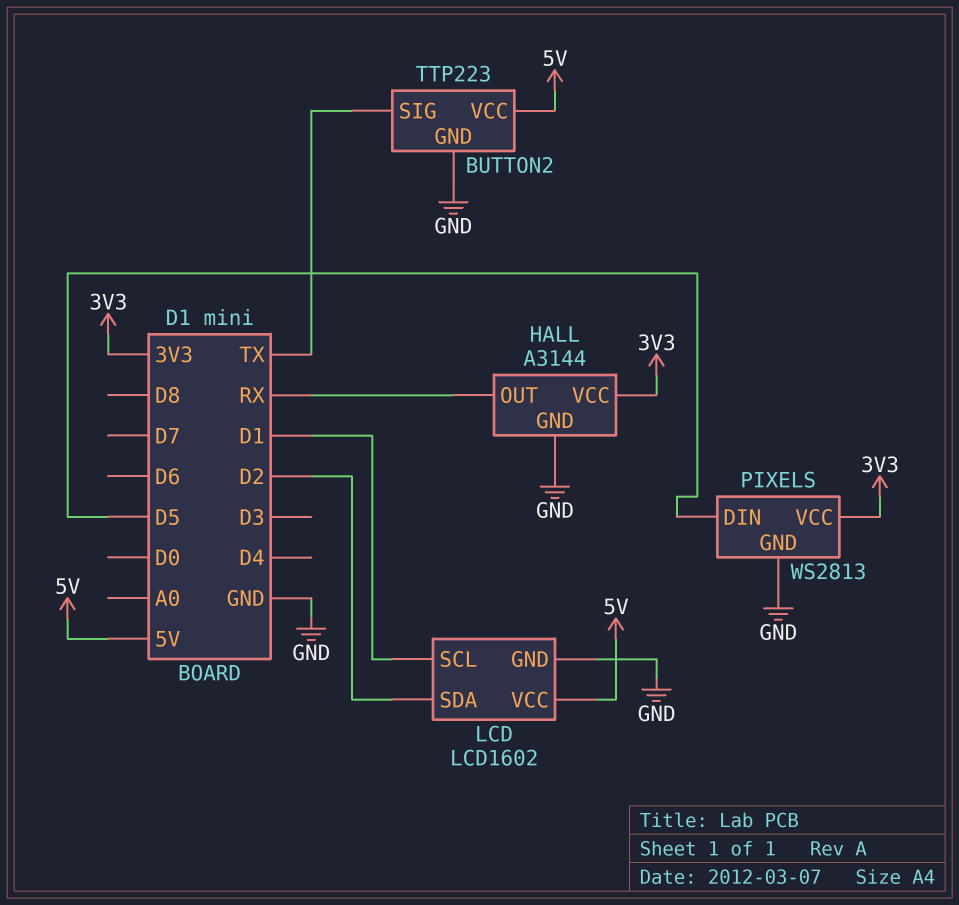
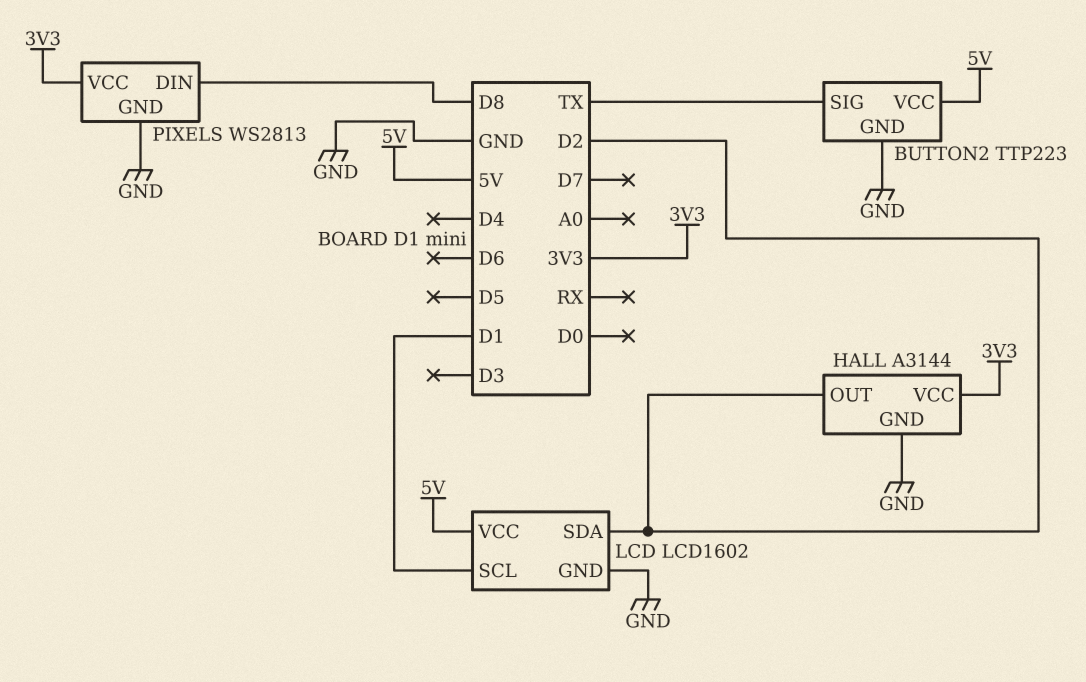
HALL pin OUT: RX -> D2
PIXELS pin DIN: D5 -> D8

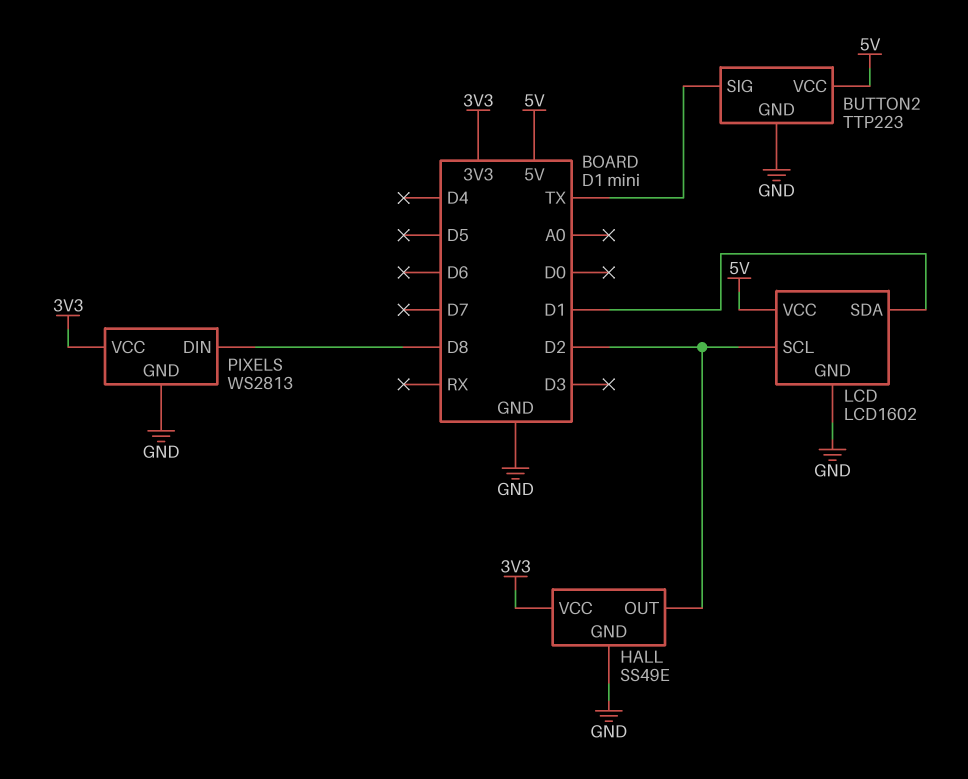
HALL: A3144 -> SS49E
LCD pin SCL: D1 -> D2
LCD pin SDA: D2 -> D1

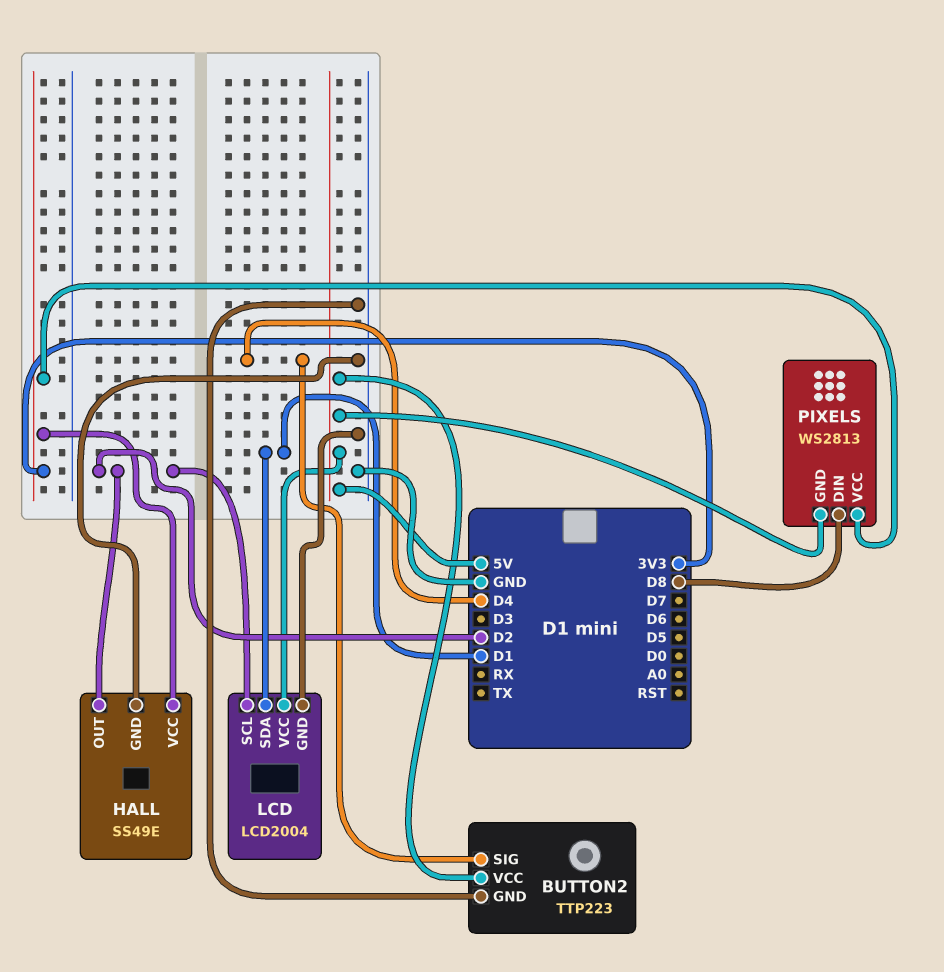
BUTTON2 pin SIG: TX -> D4
LCD: LCD1602 -> LCD2004
PIXELS pin GND: GND -> 5V

